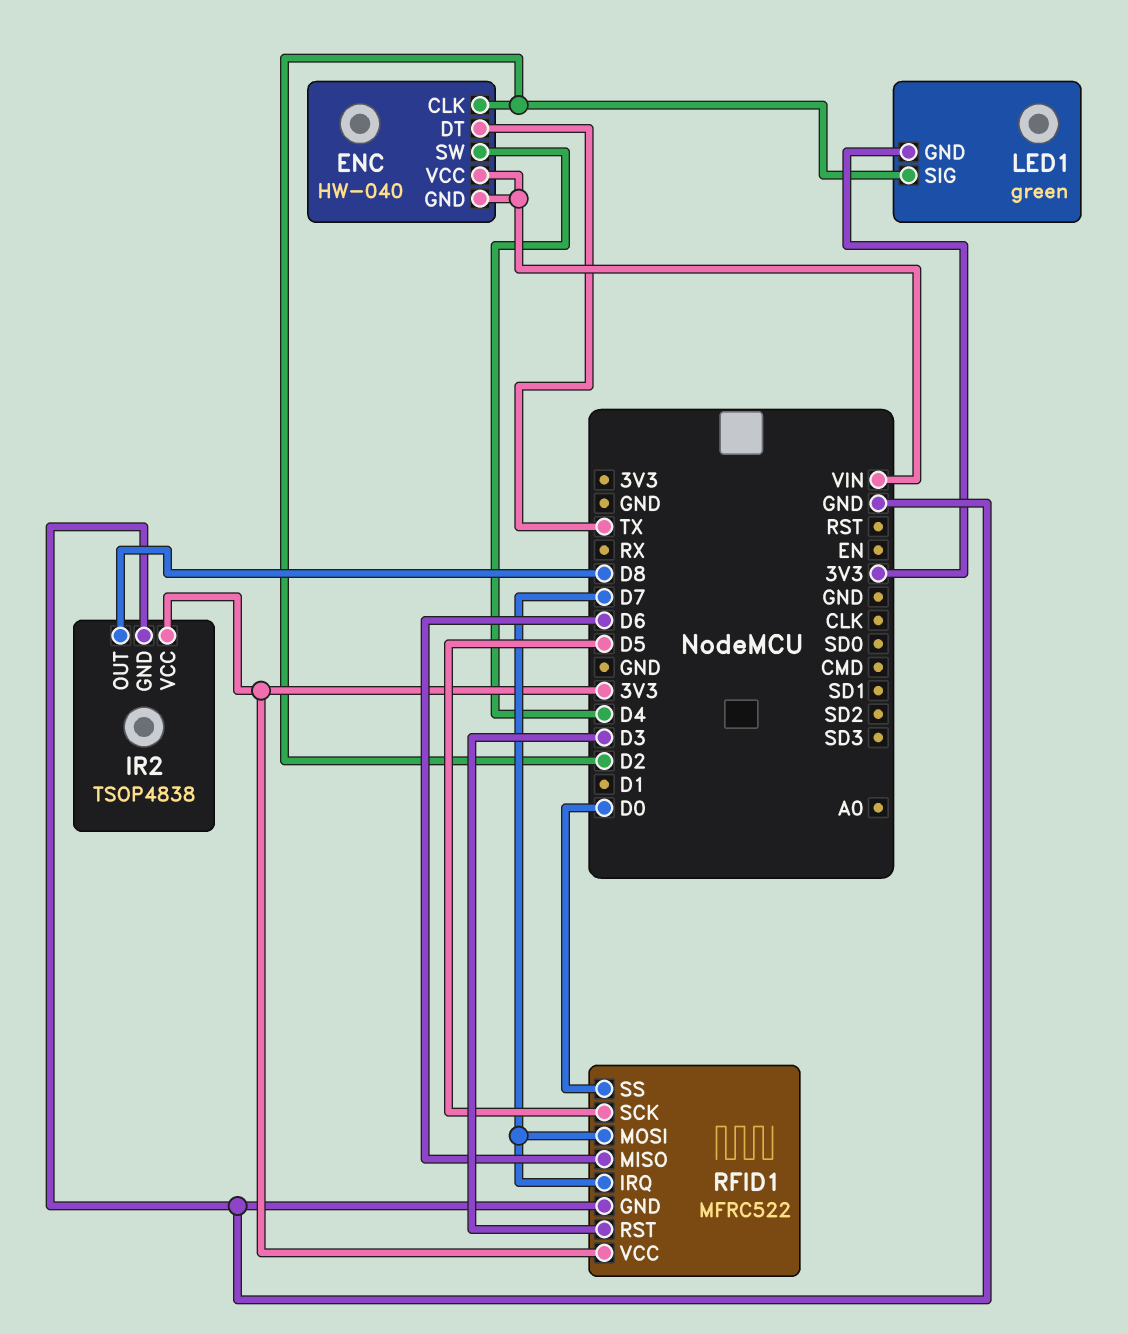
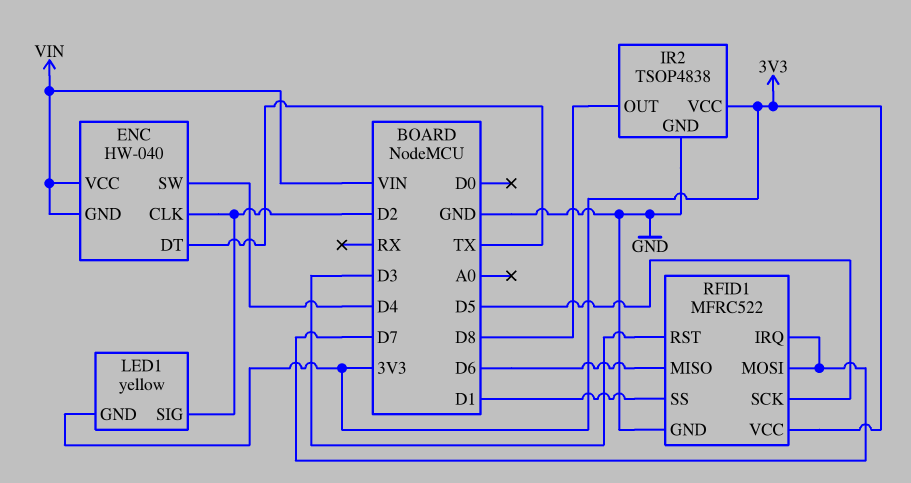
LED1: green -> yellow
RFID1 pin SS: D0 -> D1

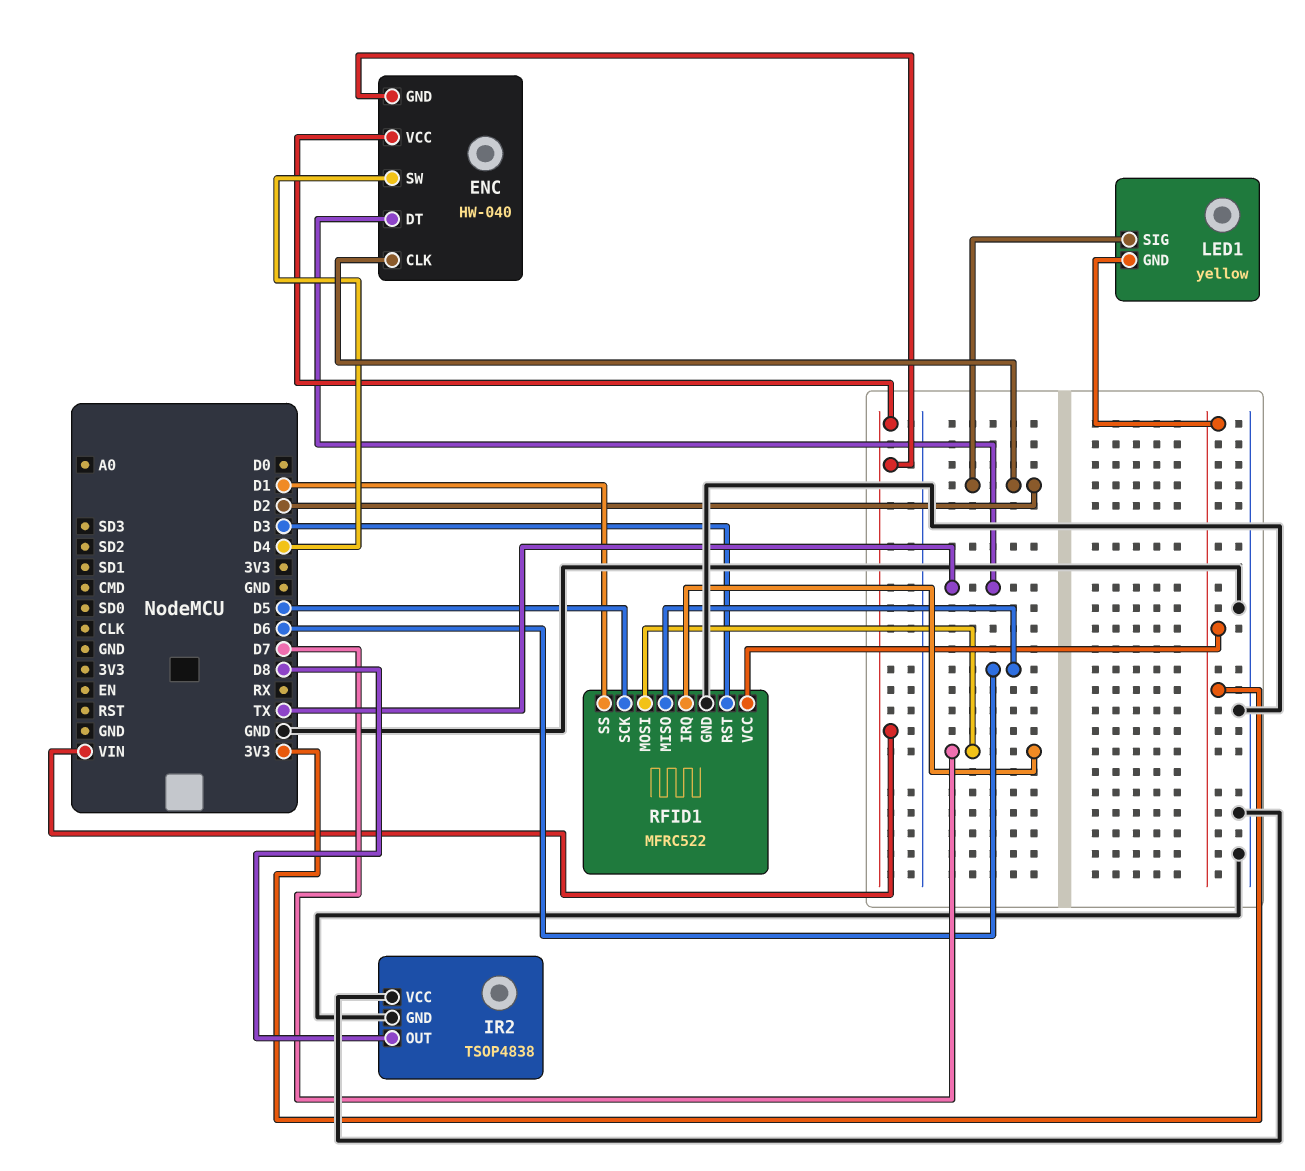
IR2 pin VCC: 3V3 -> GND

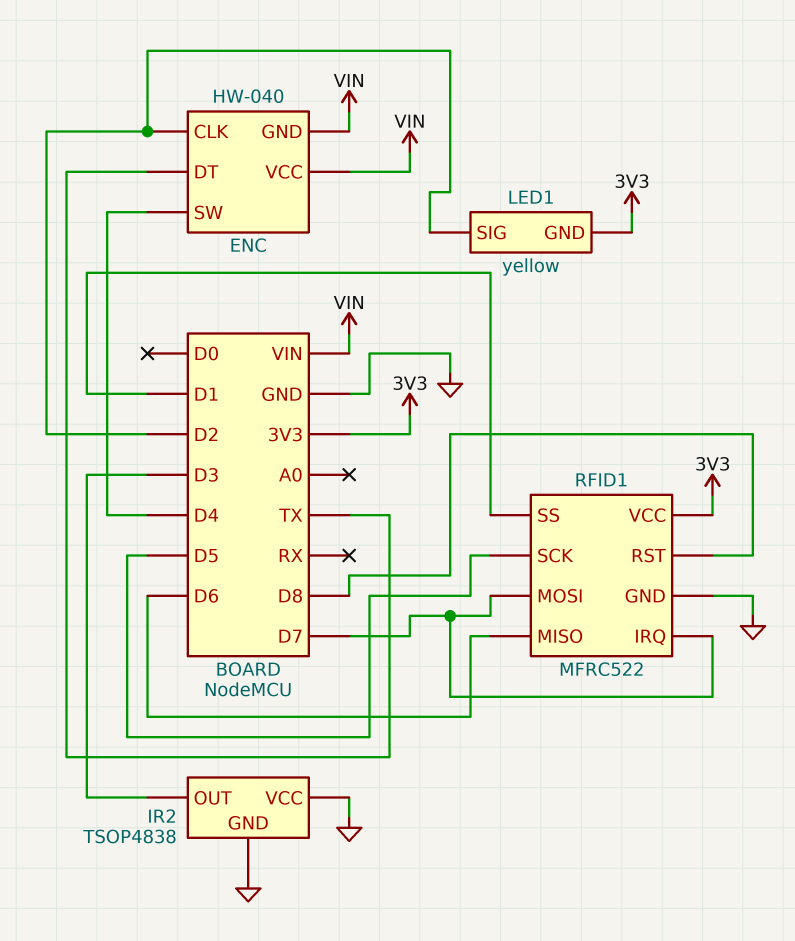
IR2 pin OUT: D8 -> D3
RFID1 pin RST: D3 -> D8

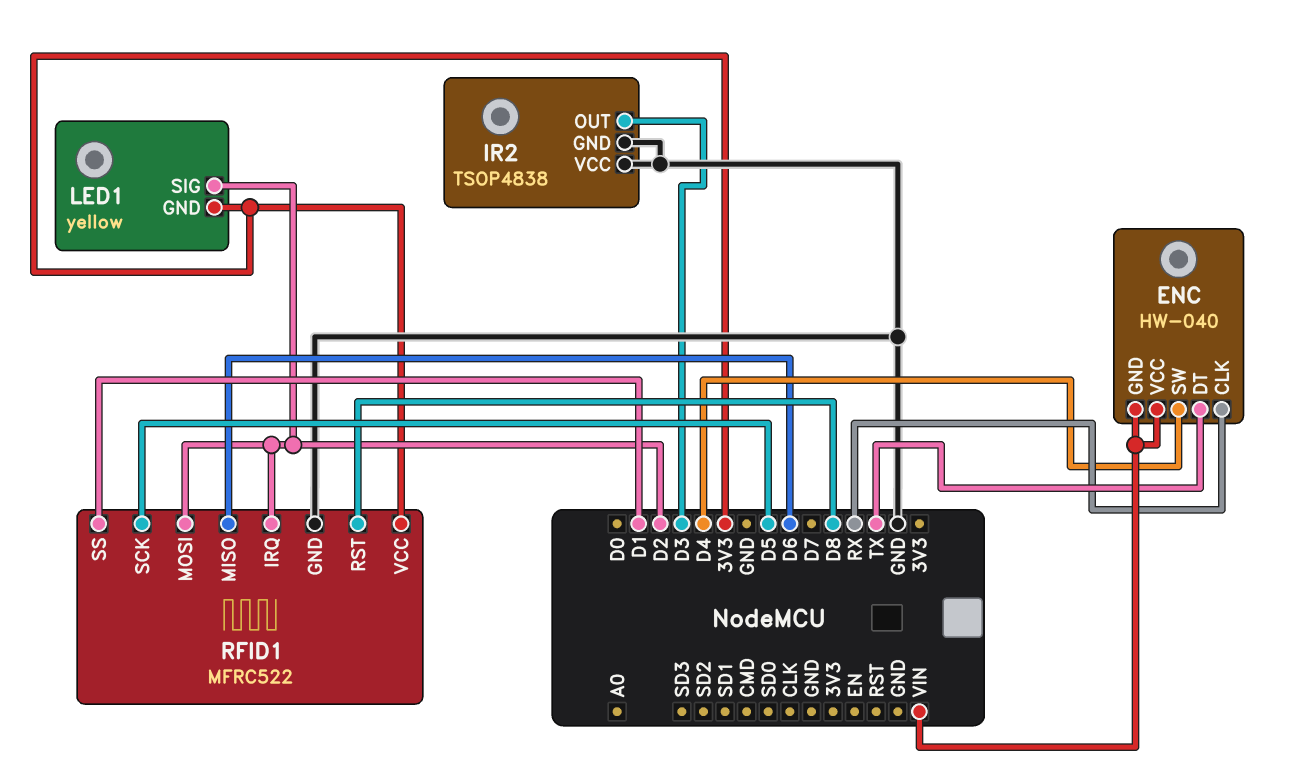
ENC pin CLK: D2 -> RX
RFID1 pin IRQ: D7 -> D2
RFID1 pin MOSI: D7 -> D2

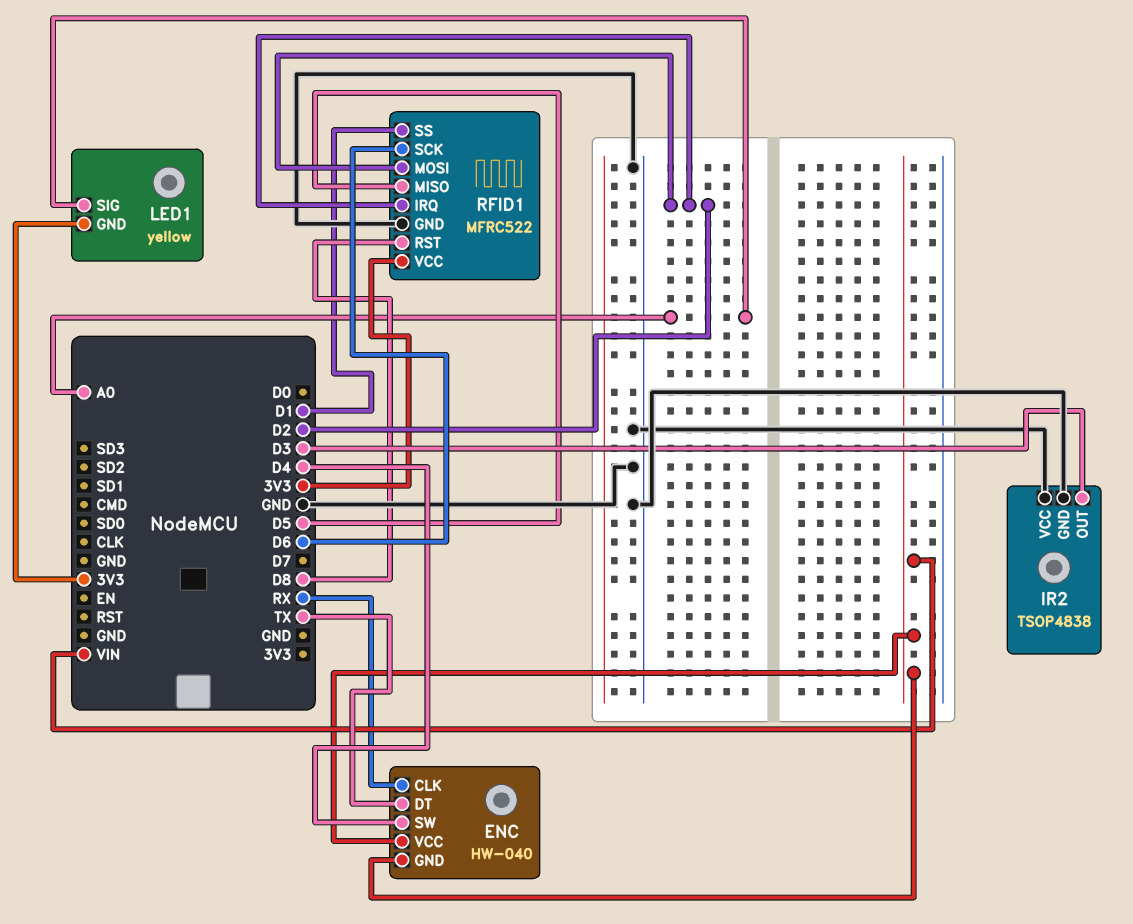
LED1 pin SIG: D2 -> A0
RFID1 pin MISO: D6 -> D5
RFID1 pin SCK: D5 -> D6

